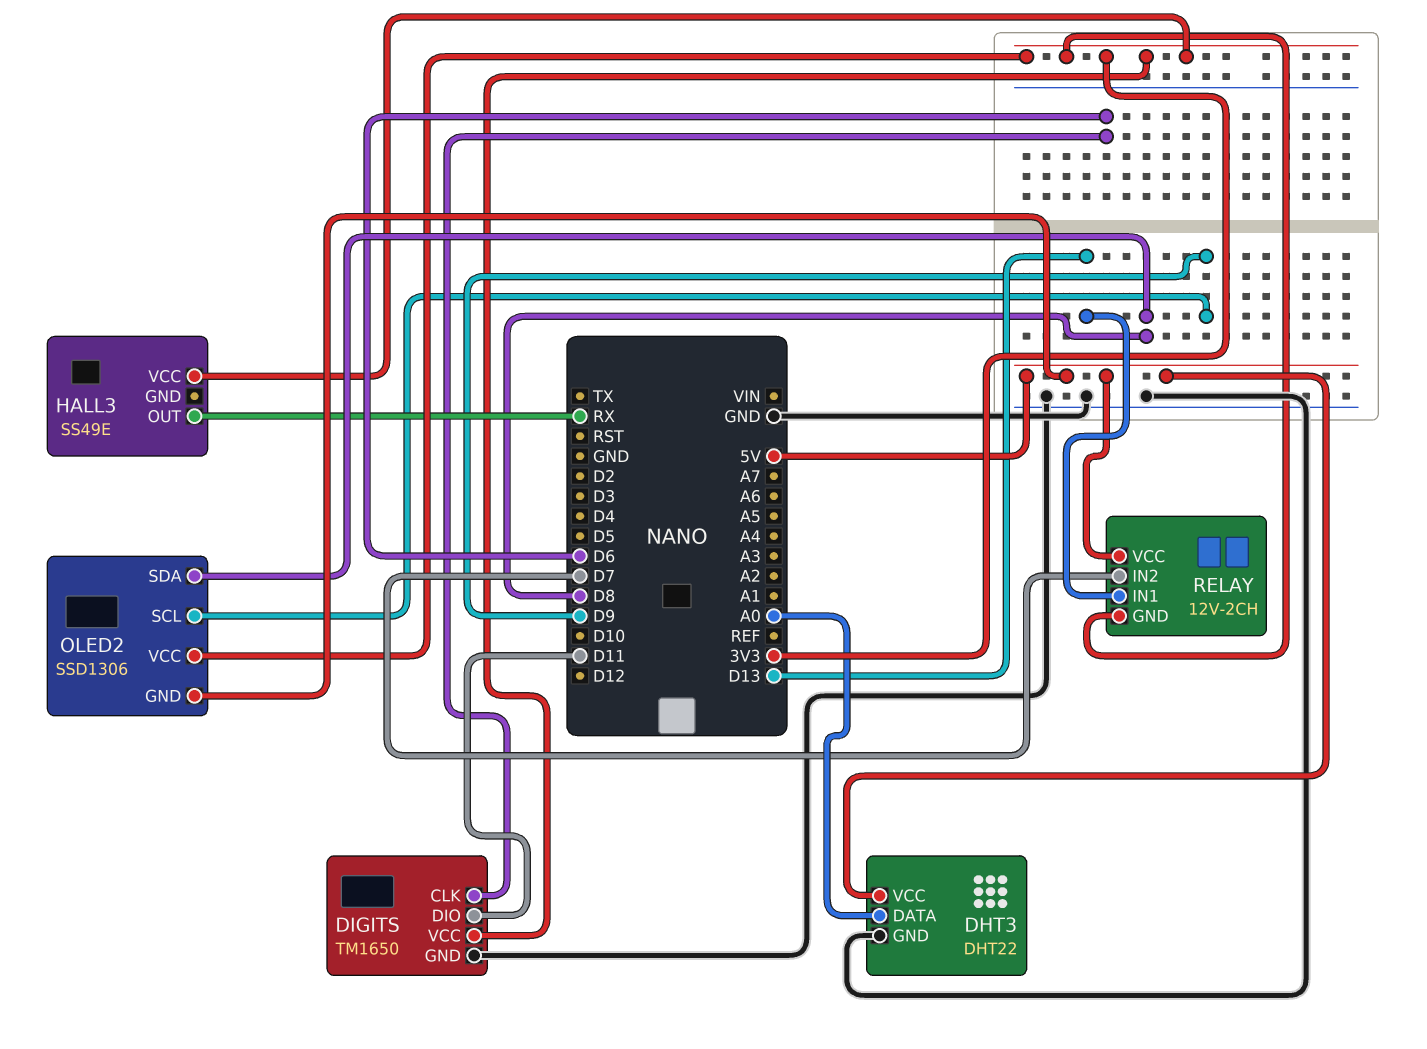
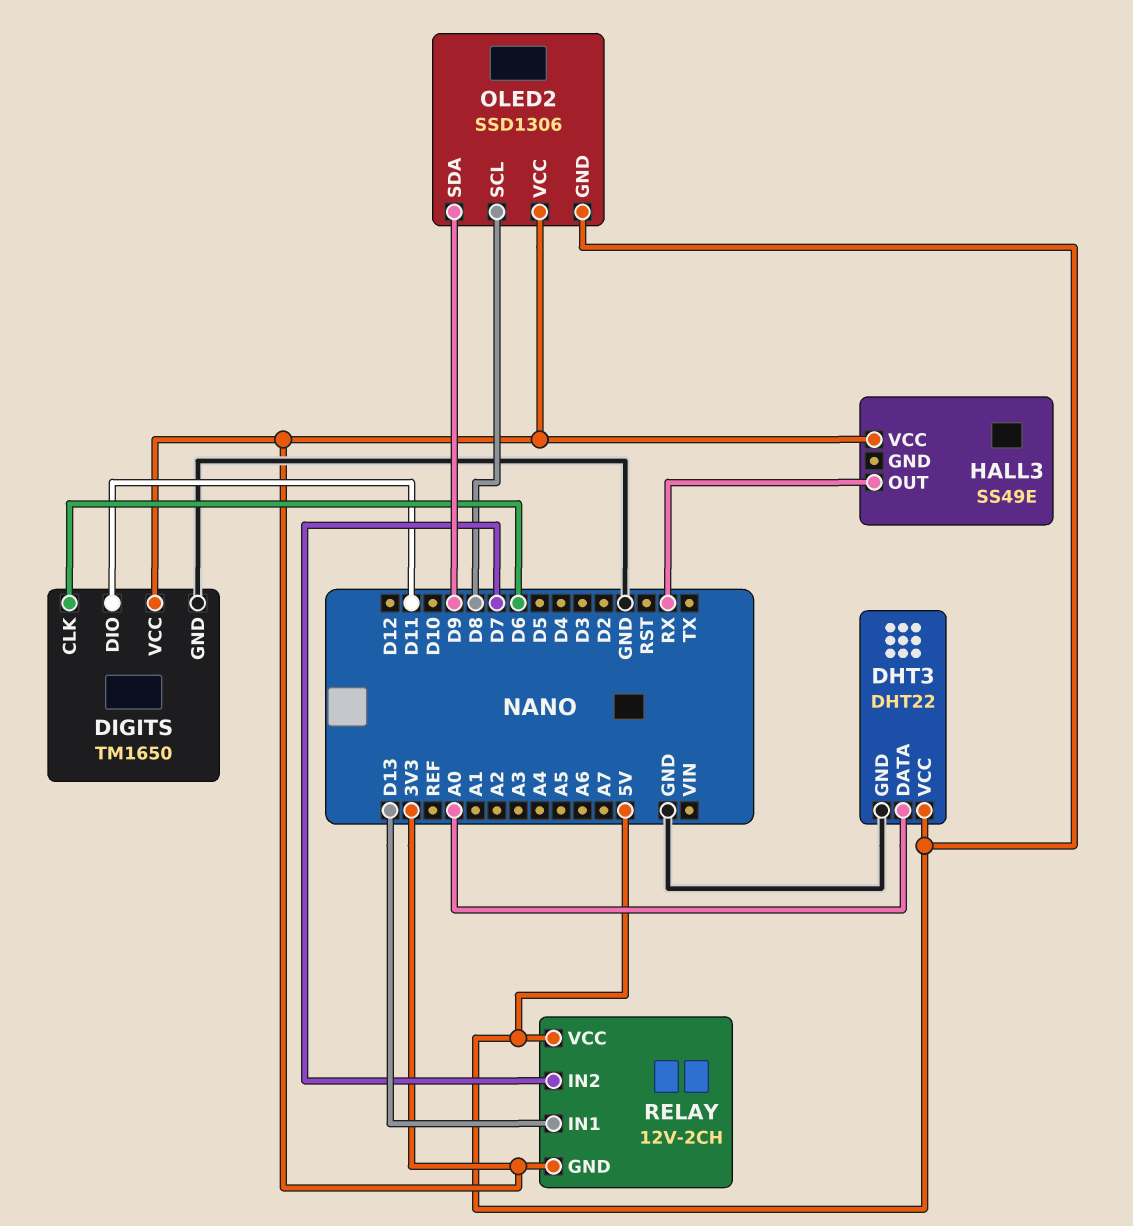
OLED2 pin SCL: D9 -> D8
OLED2 pin SDA: D8 -> D9

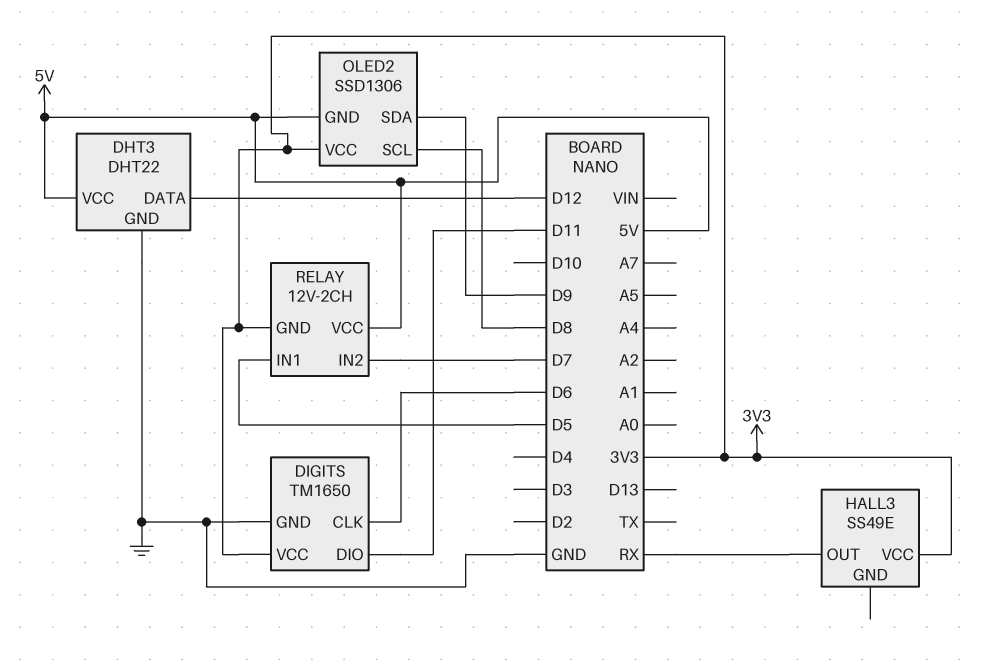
DHT3 pin DATA: A0 -> D12
RELAY pin IN1: D13 -> D5

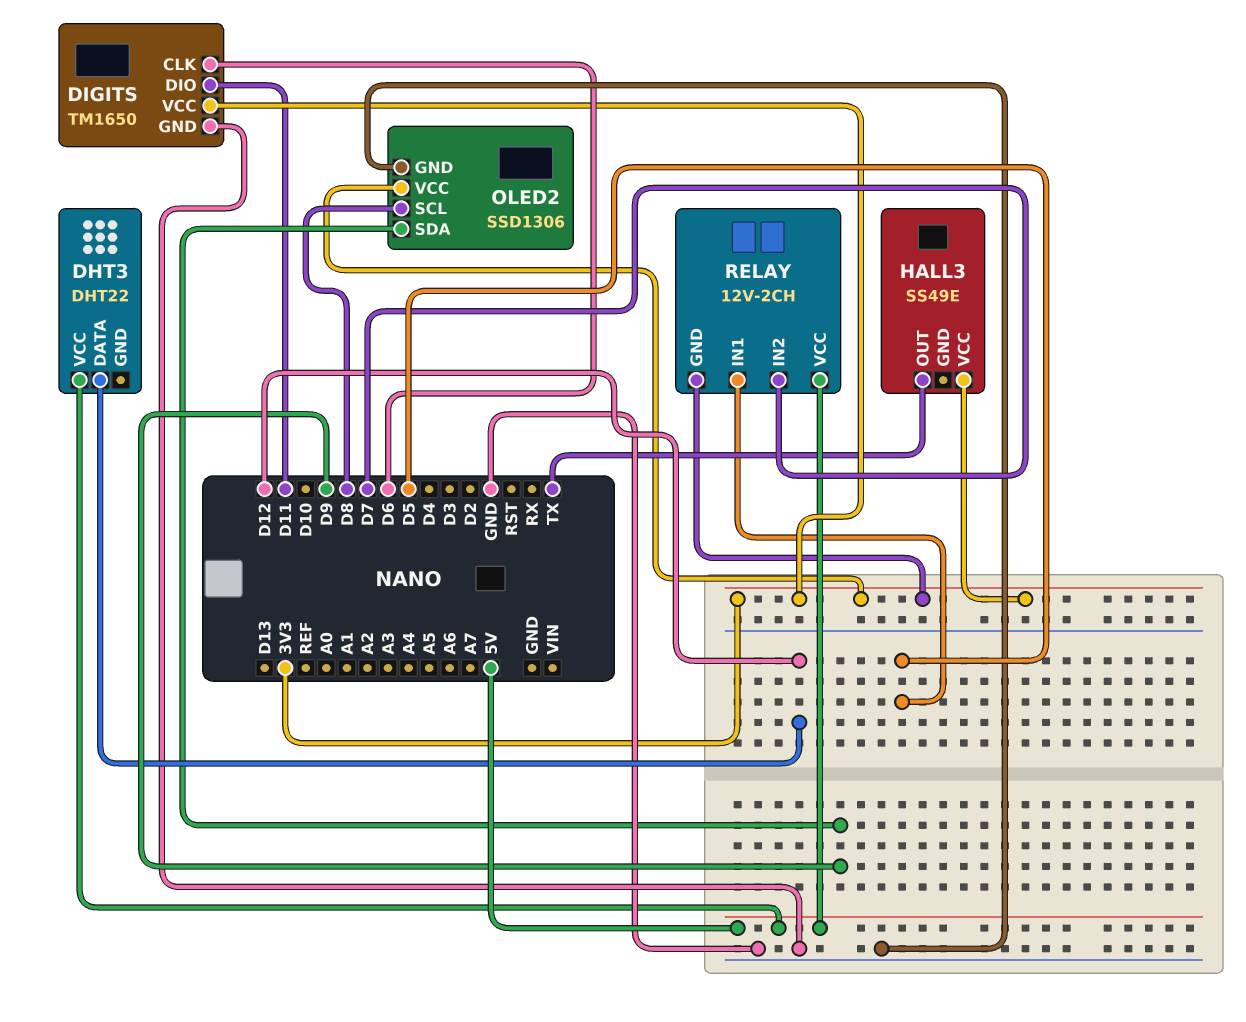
DHT3 pin GND: GND -> none
HALL3 pin OUT: RX -> TX
OLED2 pin GND: 5V -> GND

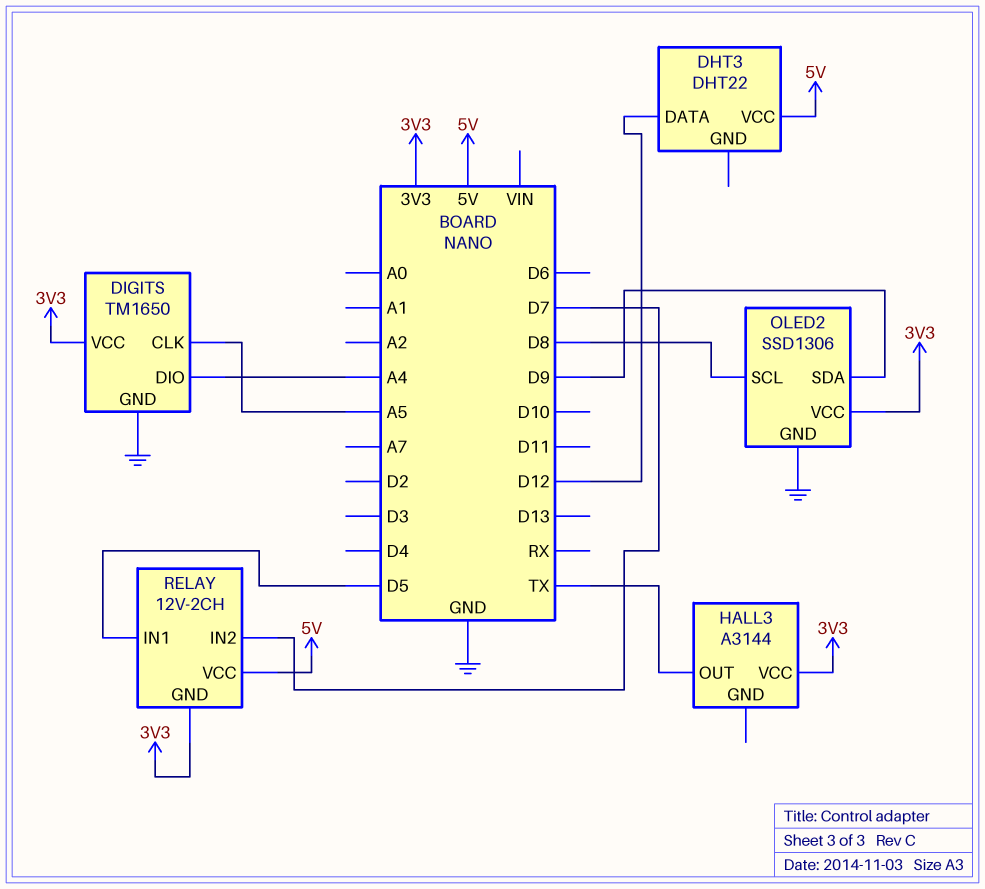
DIGITS pin CLK: D6 -> A5
DIGITS pin DIO: D11 -> A4
HALL3: SS49E -> A3144

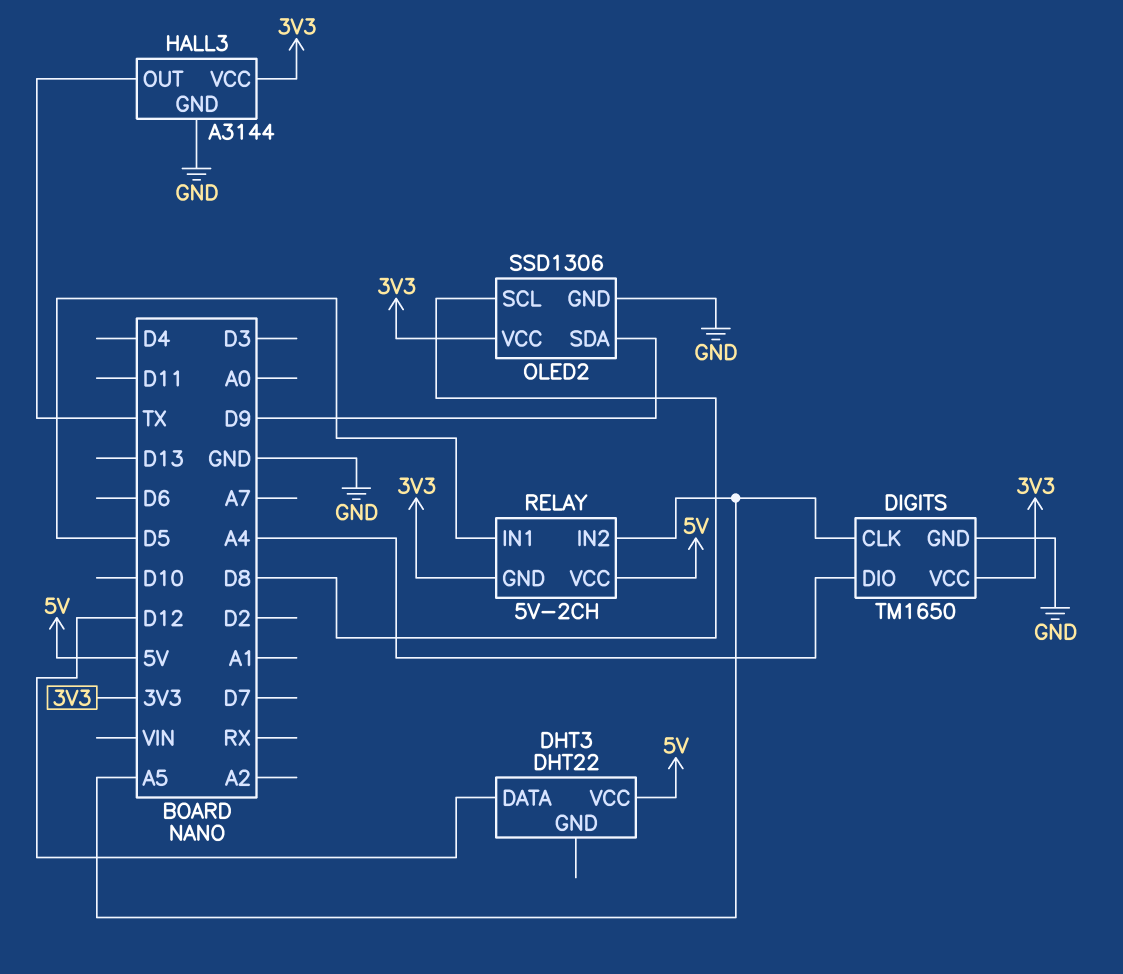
HALL3 pin GND: none -> GND
RELAY: 12V-2CH -> 5V-2CH
RELAY pin IN2: D7 -> A5

